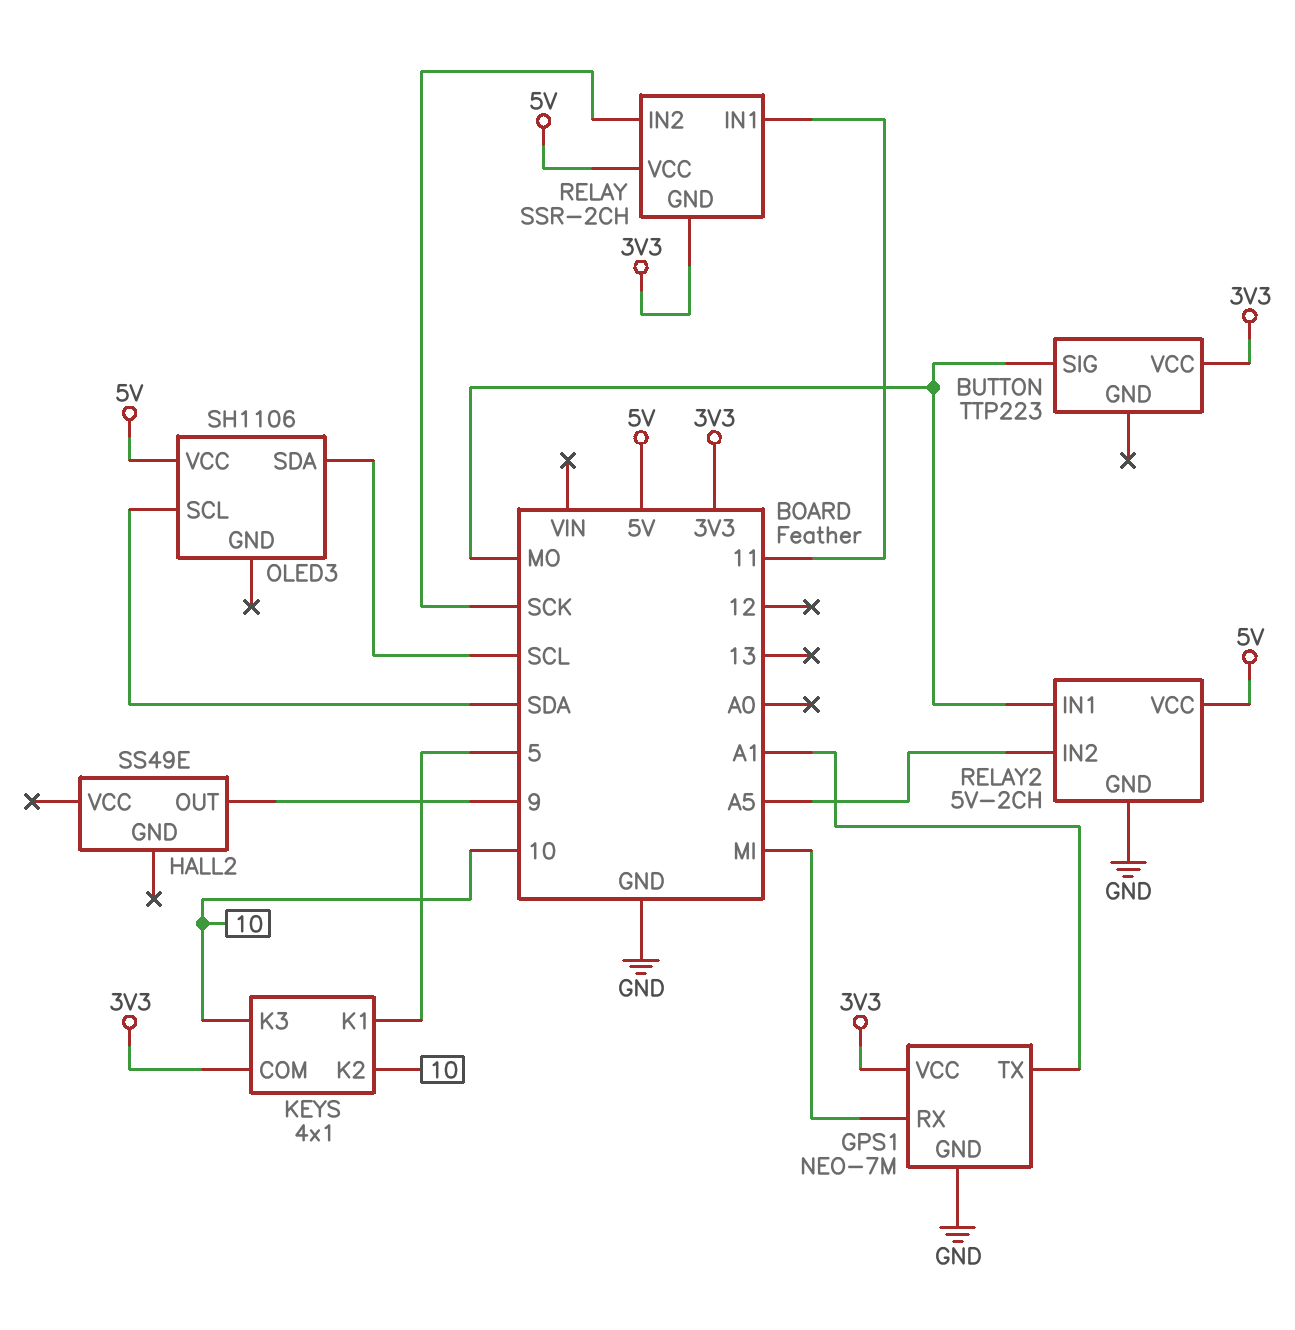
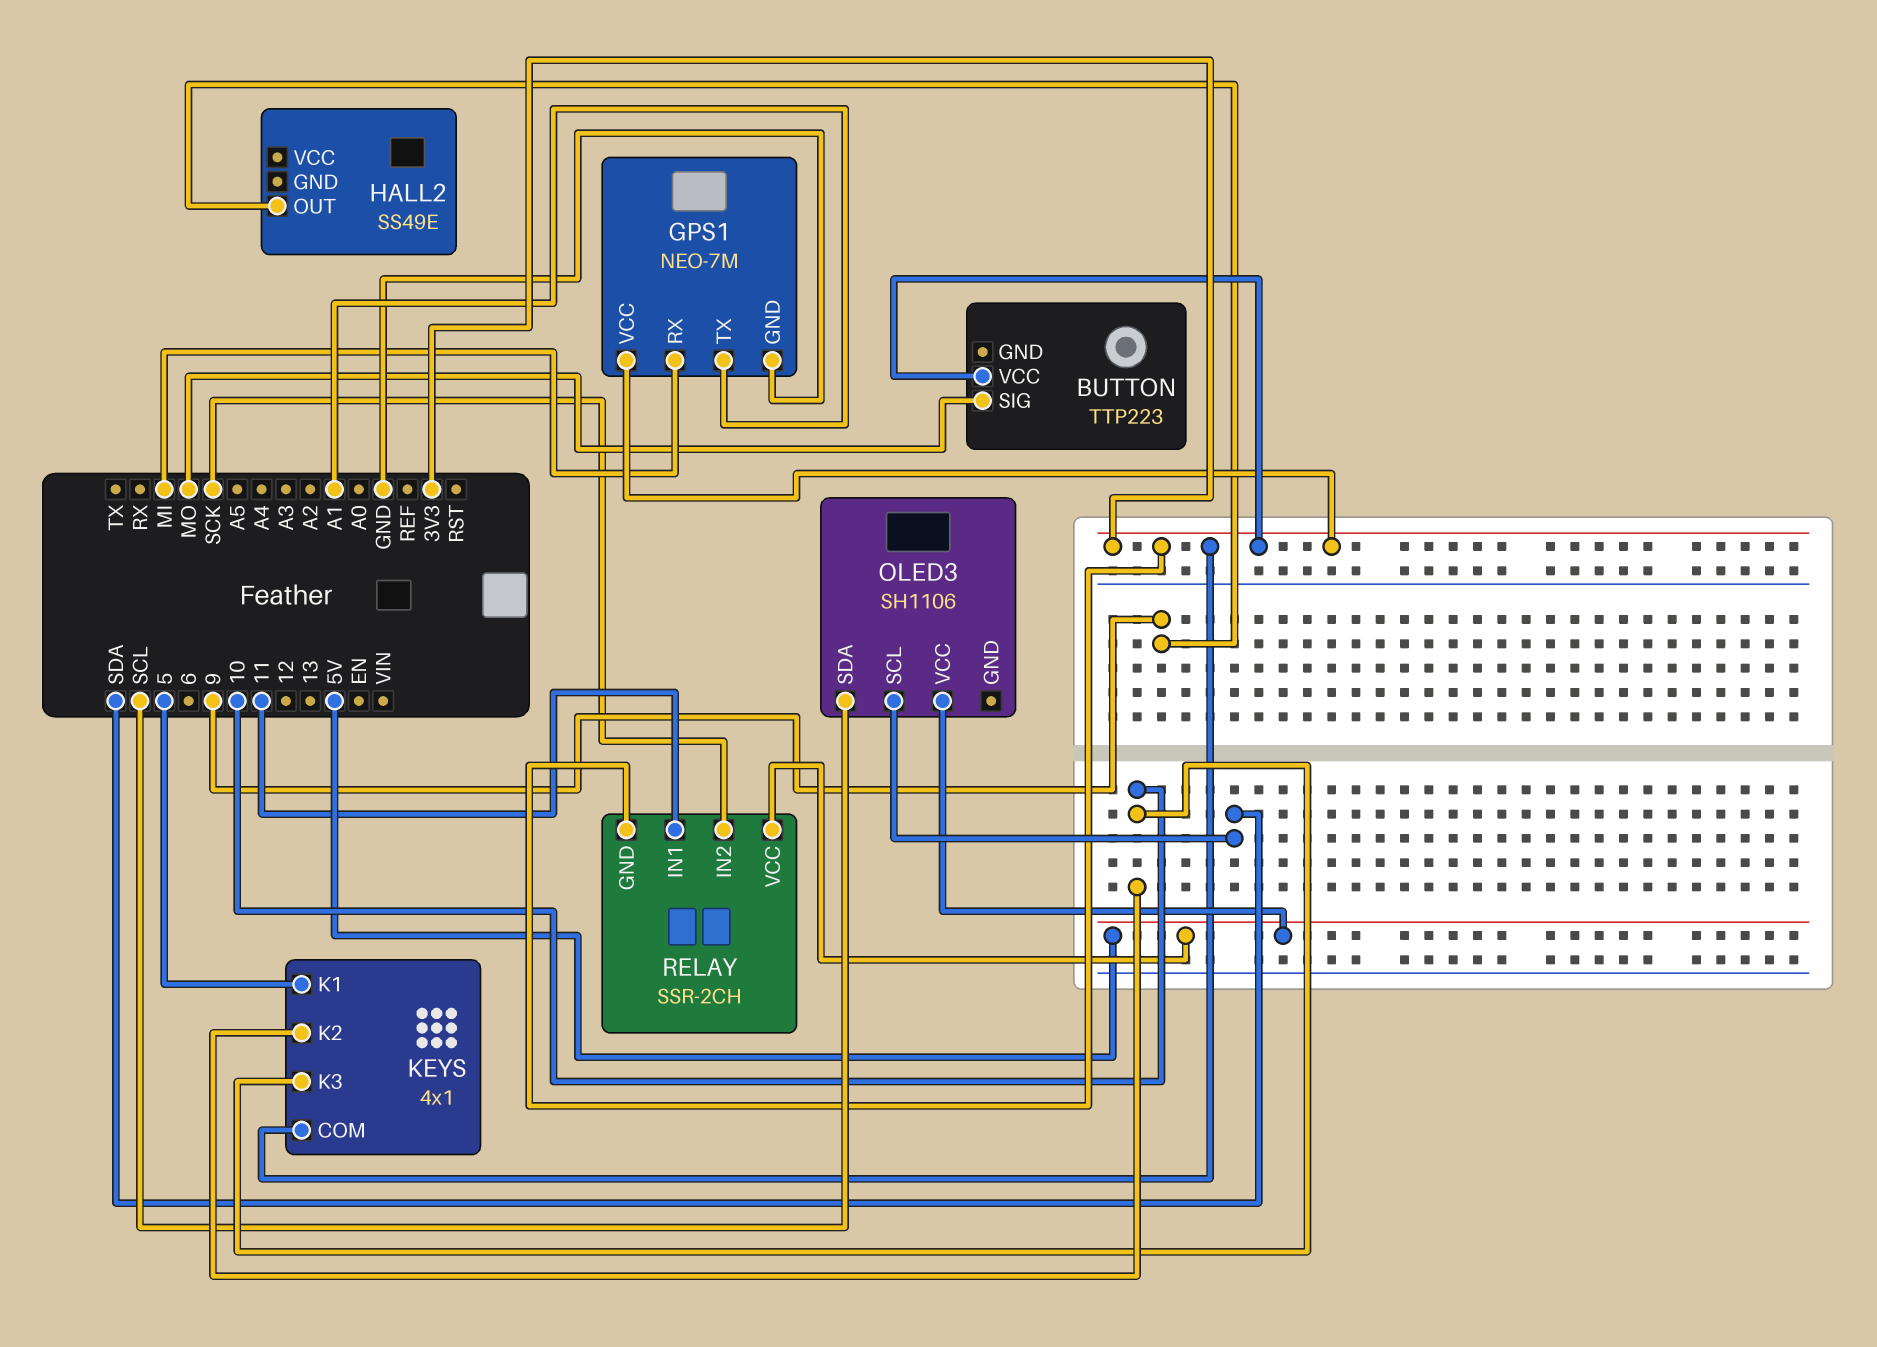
RELAY2: 5V-2CH -> none
RELAY2 pin GND: GND -> none
RELAY2 pin IN1: MO -> none
RELAY2 pin IN2: A5 -> none
RELAY2 pin VCC: 5V -> none

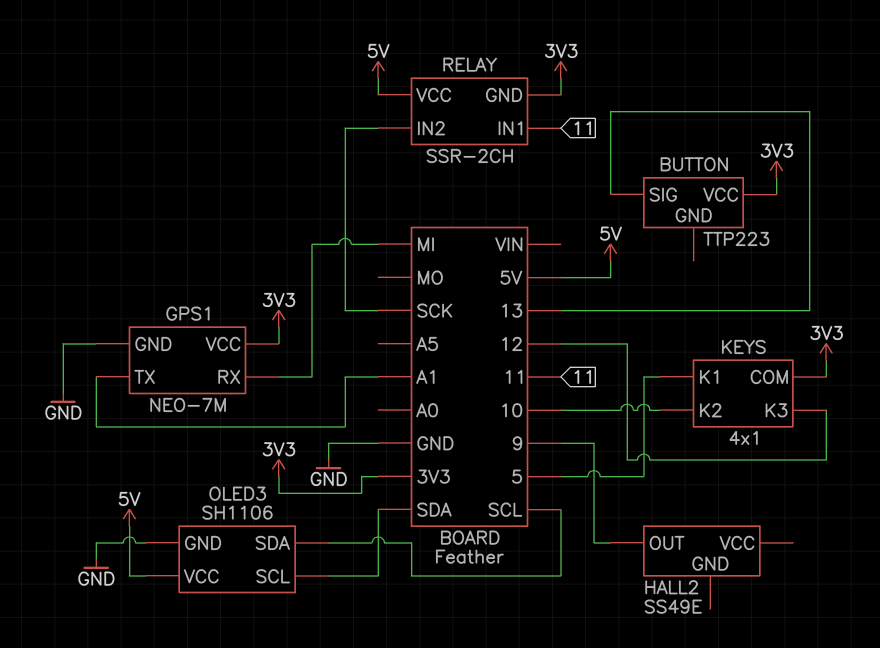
BUTTON pin SIG: MO -> 13
KEYS pin K3: 10 -> 12
OLED3 pin GND: none -> GND

